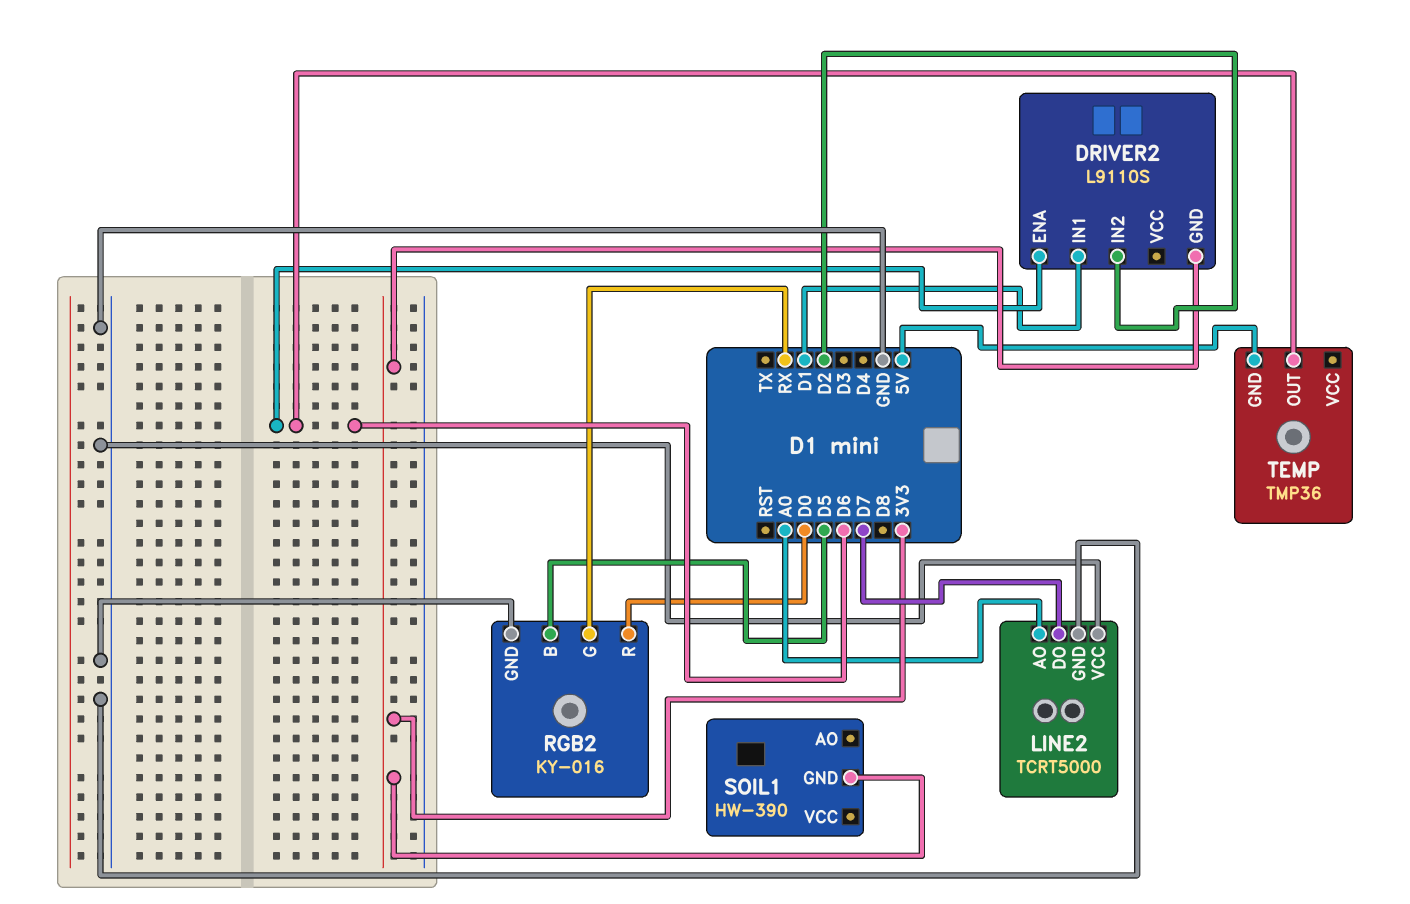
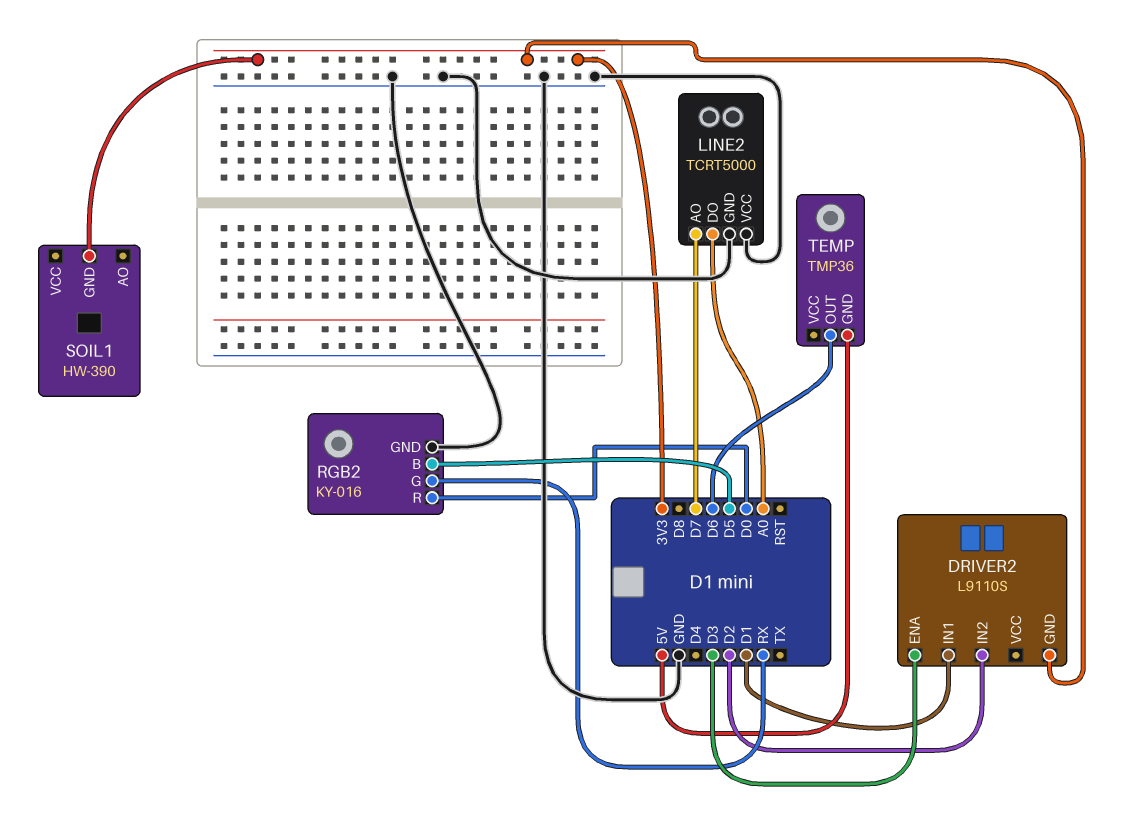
DRIVER2 pin ENA: D6 -> D3
LINE2 pin AO: A0 -> D7
LINE2 pin DO: D7 -> A0

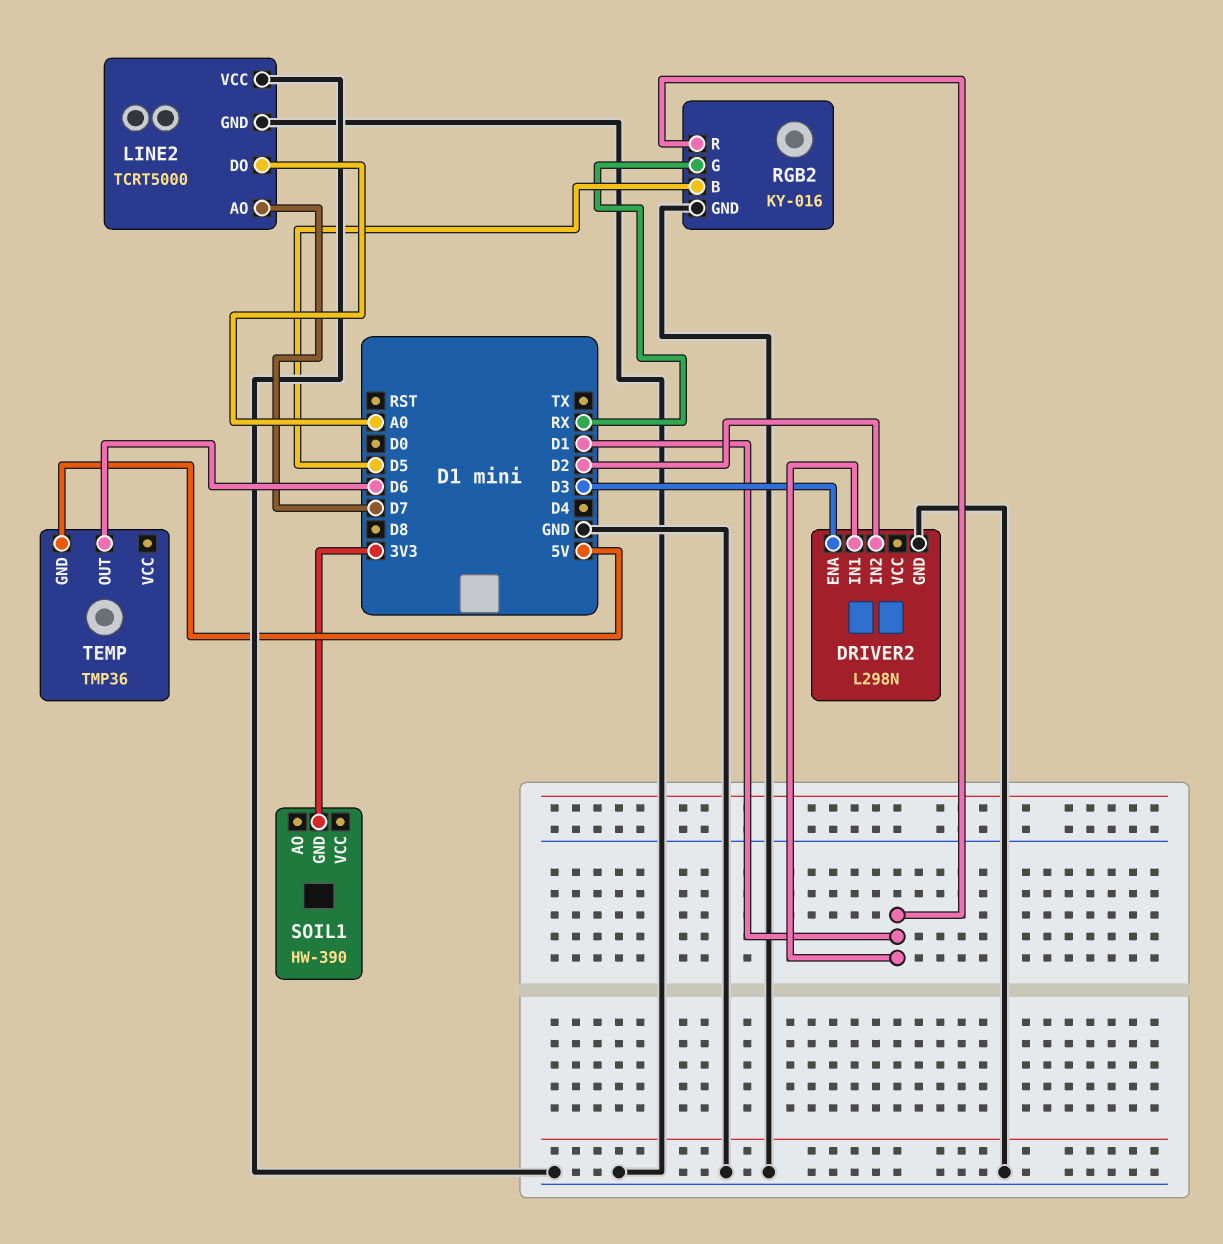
DRIVER2: L9110S -> L298N
DRIVER2 pin GND: 3V3 -> GND
RGB2 pin R: D0 -> D1

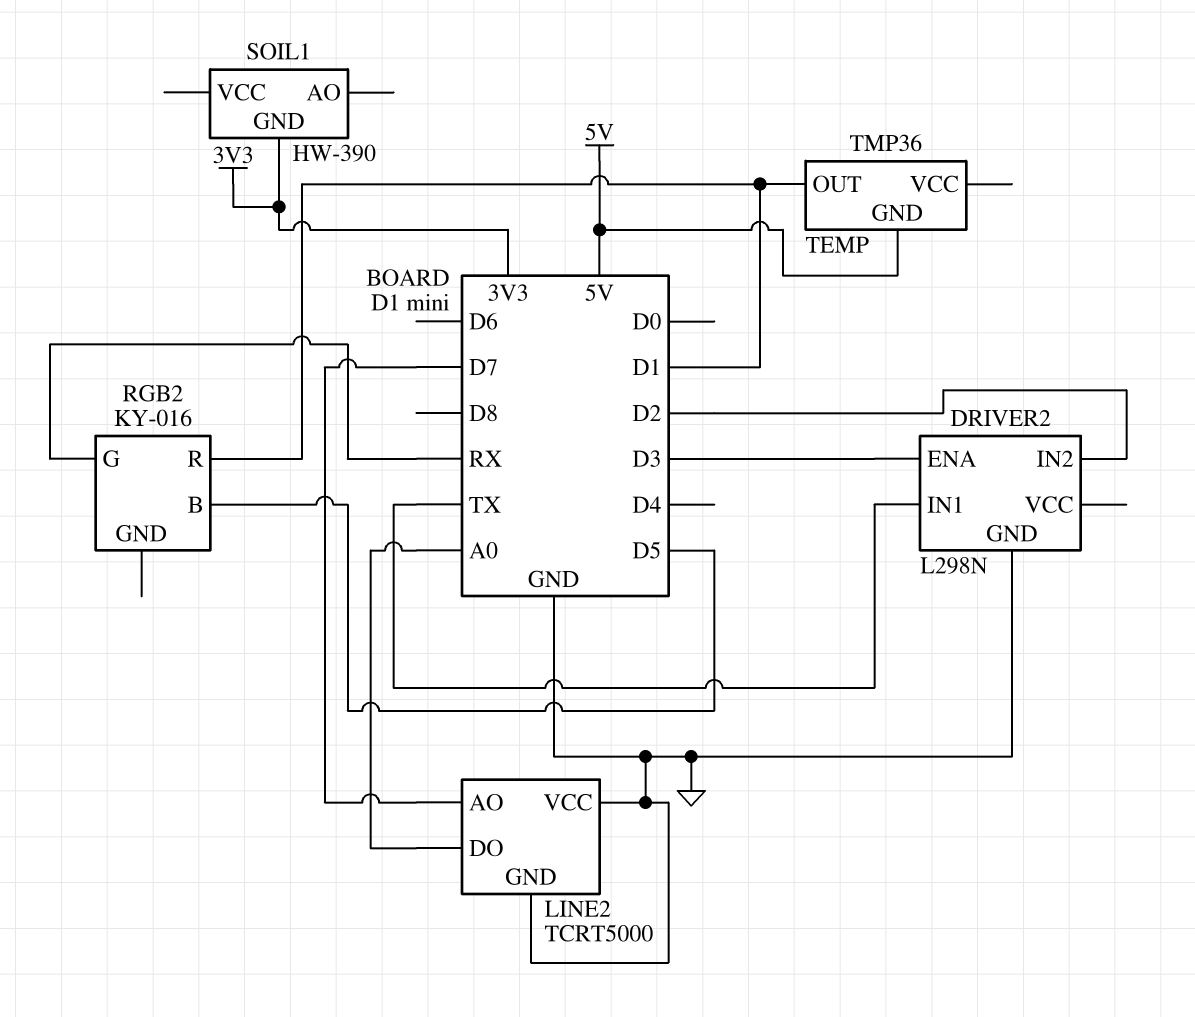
DRIVER2 pin IN1: D1 -> TX
RGB2 pin GND: GND -> none
TEMP pin OUT: D6 -> D1

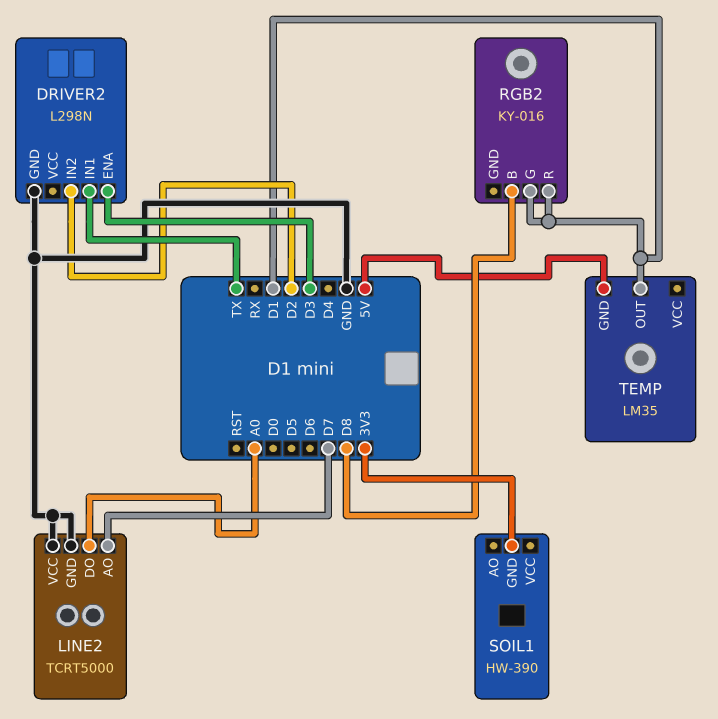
RGB2 pin B: D5 -> D8
RGB2 pin G: RX -> D1
TEMP: TMP36 -> LM35

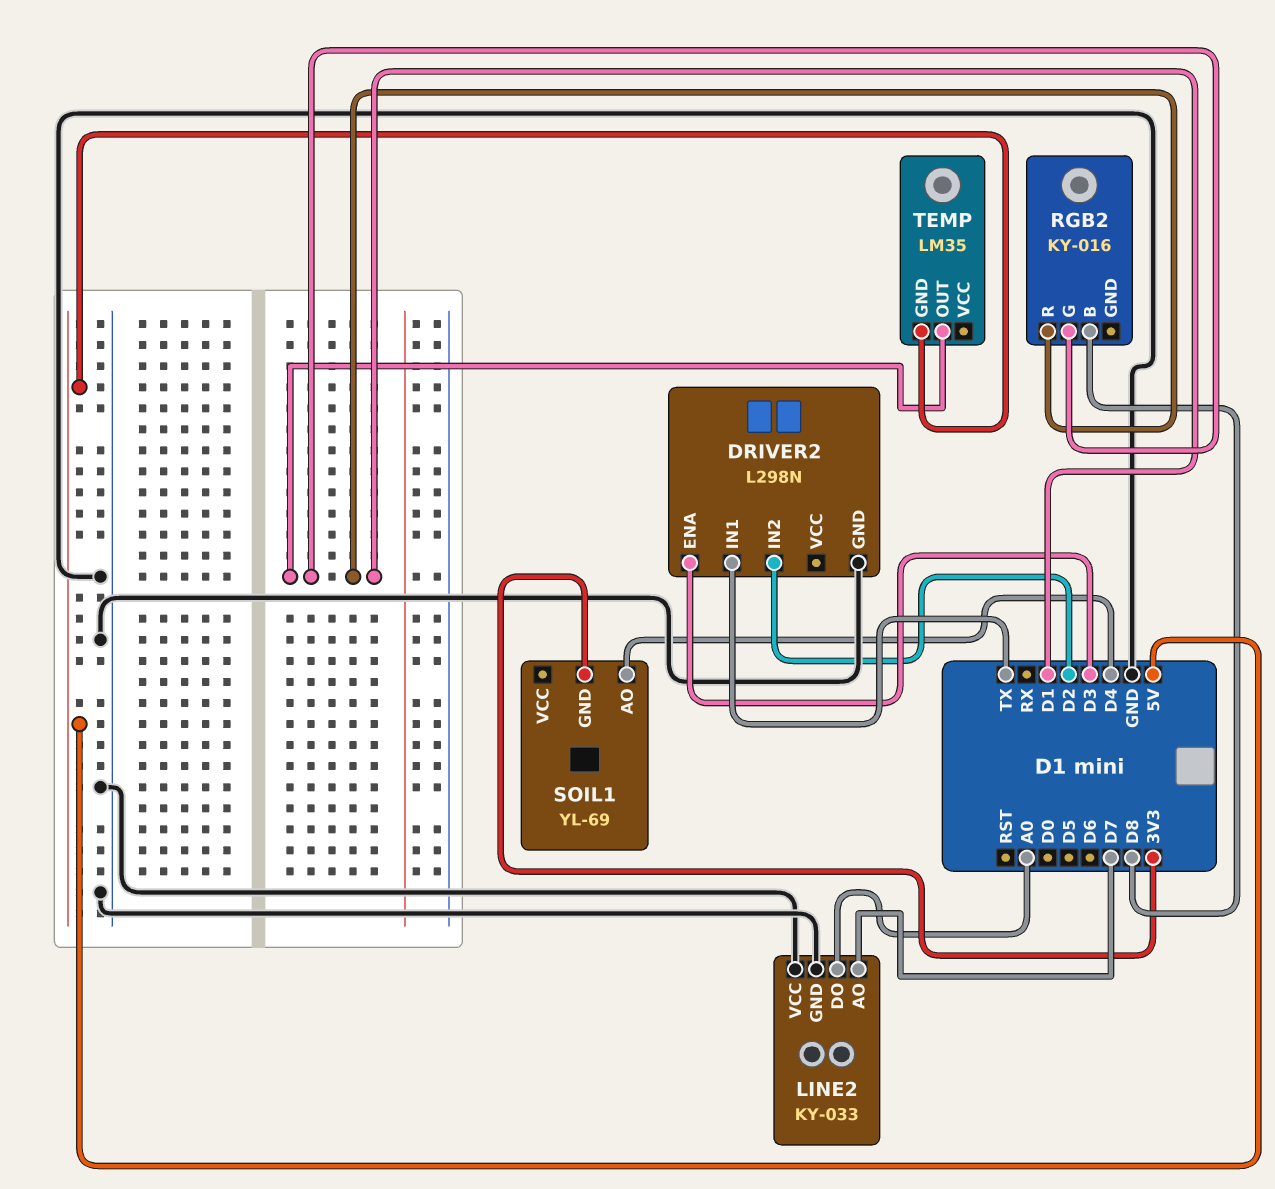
LINE2: TCRT5000 -> KY-033
SOIL1: HW-390 -> YL-69
SOIL1 pin AO: none -> D4

